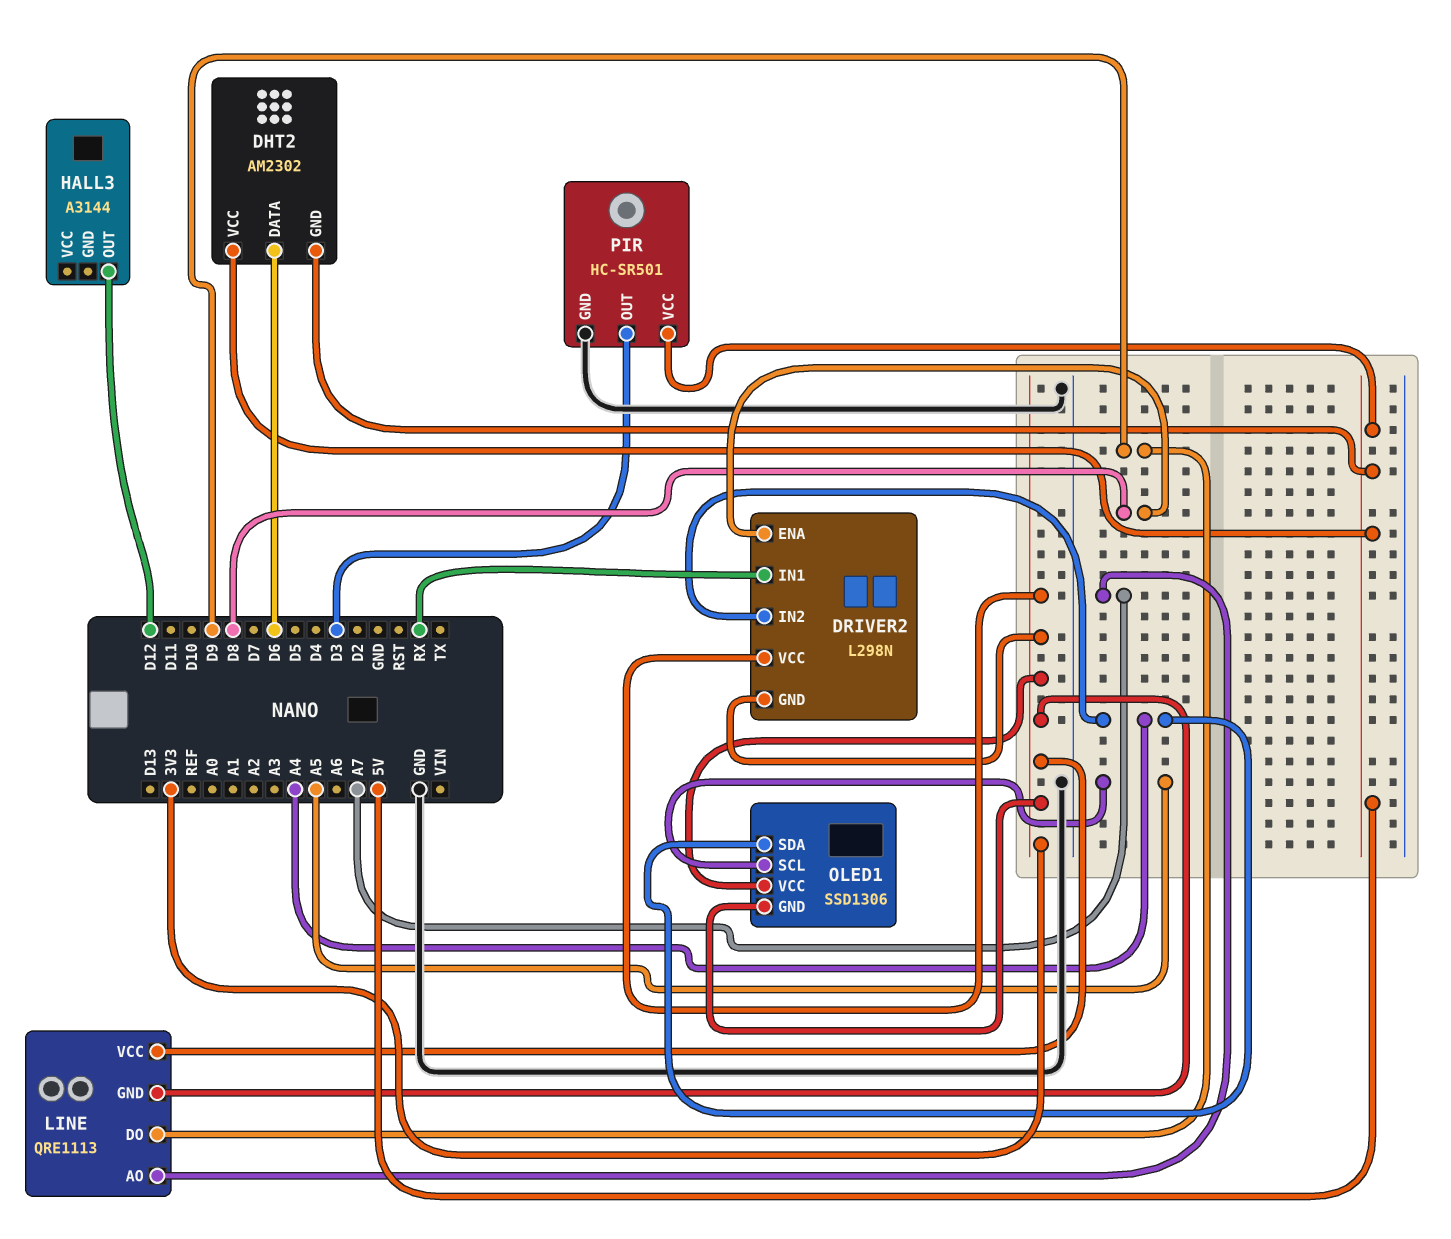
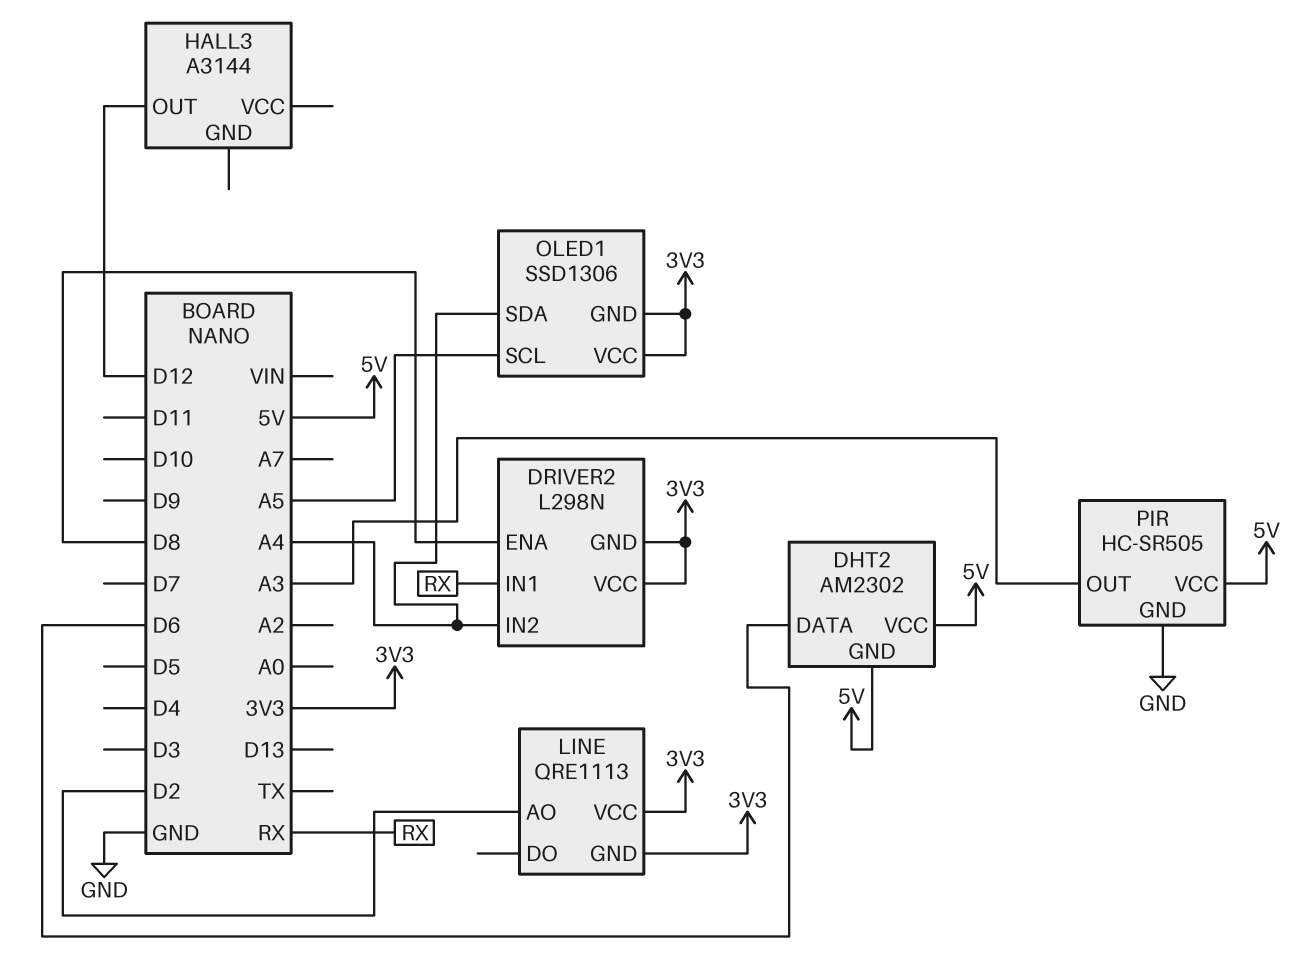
LINE pin AO: A7 -> D2
LINE pin DO: D9 -> none
PIR: HC-SR501 -> HC-SR505
PIR pin OUT: D3 -> A3

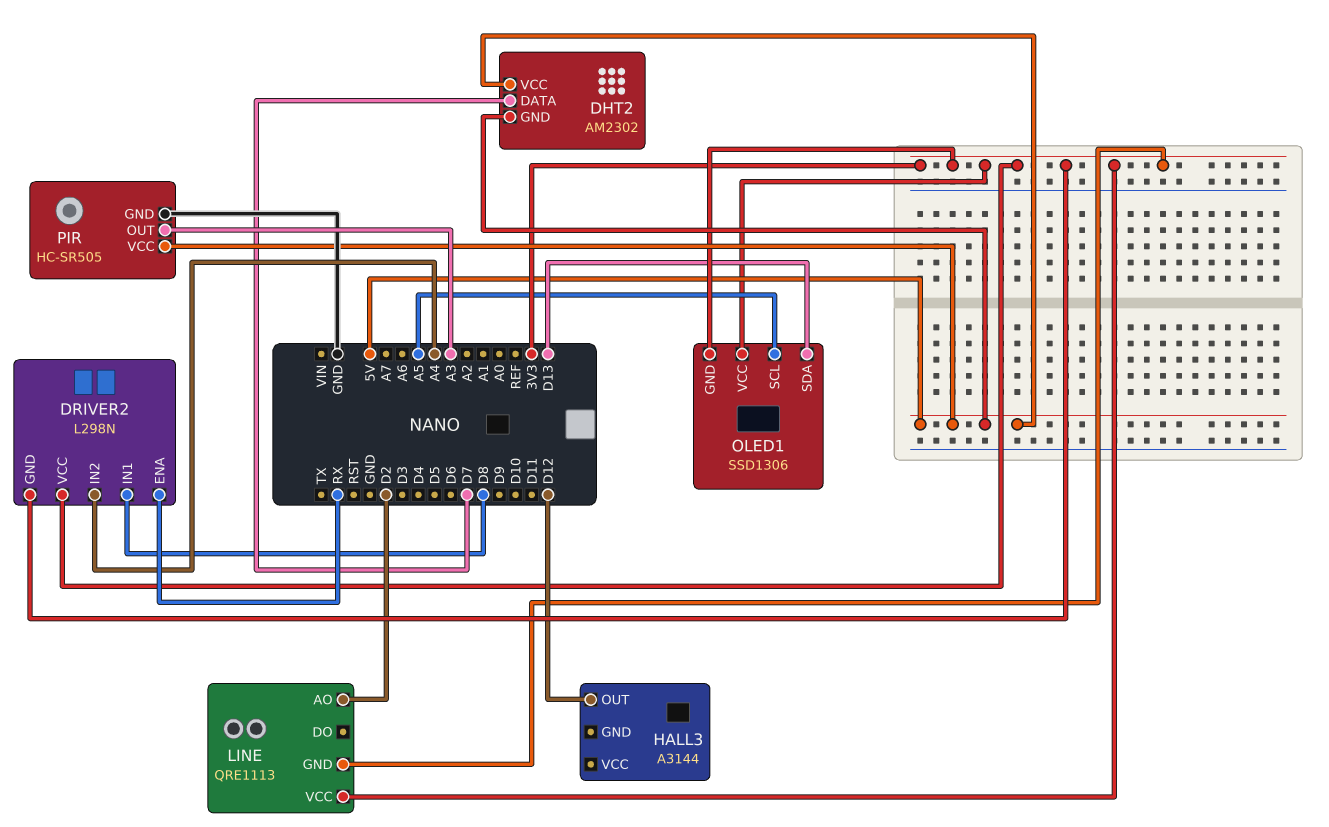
DHT2 pin DATA: D6 -> D7
DRIVER2 pin ENA: D8 -> RX
DRIVER2 pin IN1: RX -> D8
OLED1 pin SDA: A4 -> D13

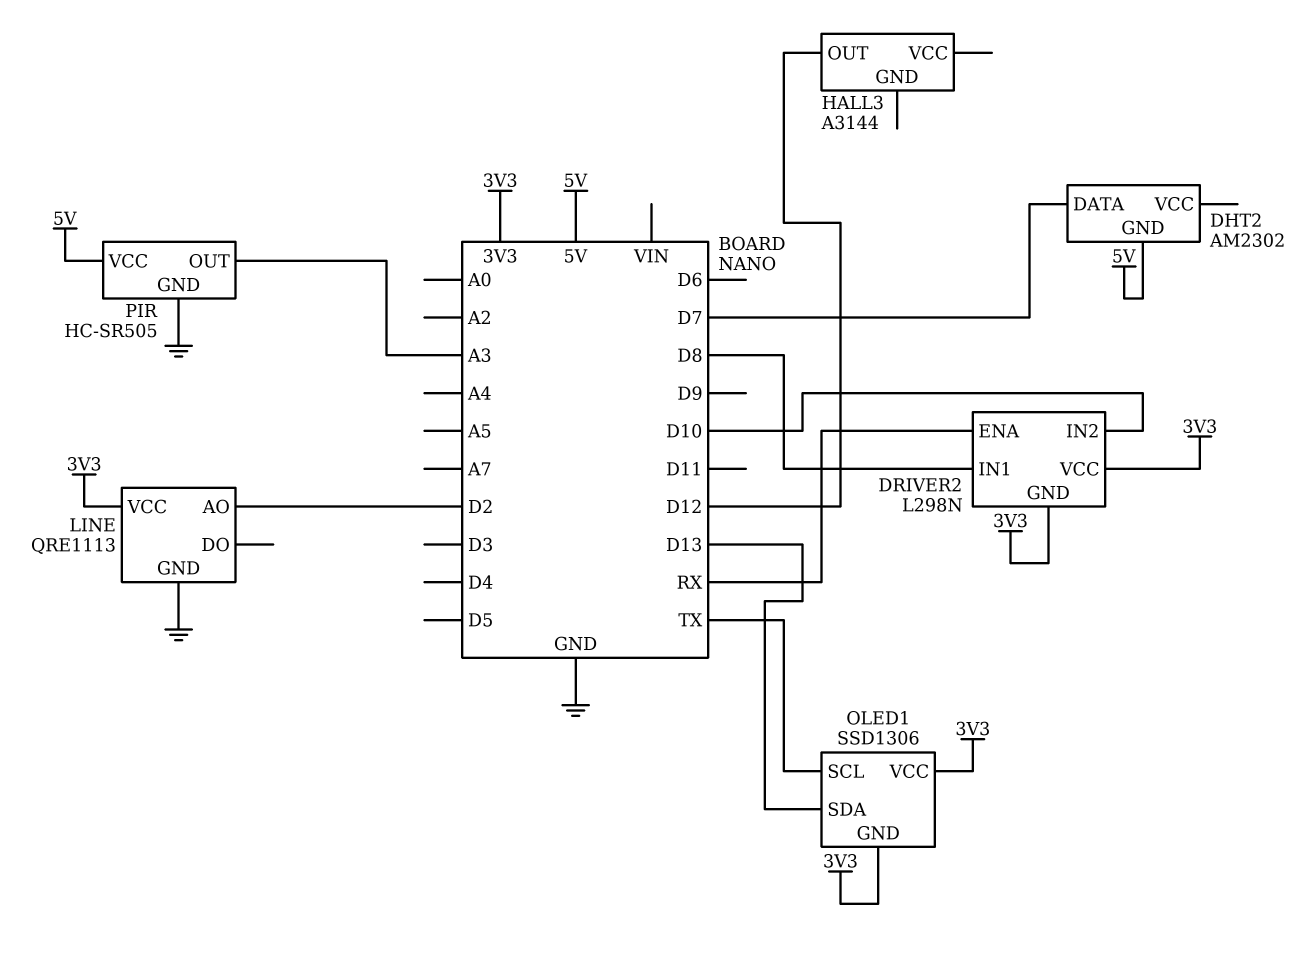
DHT2 pin VCC: 5V -> none
DRIVER2 pin IN2: A4 -> D10
LINE pin GND: 3V3 -> GND
OLED1 pin SCL: A5 -> TX

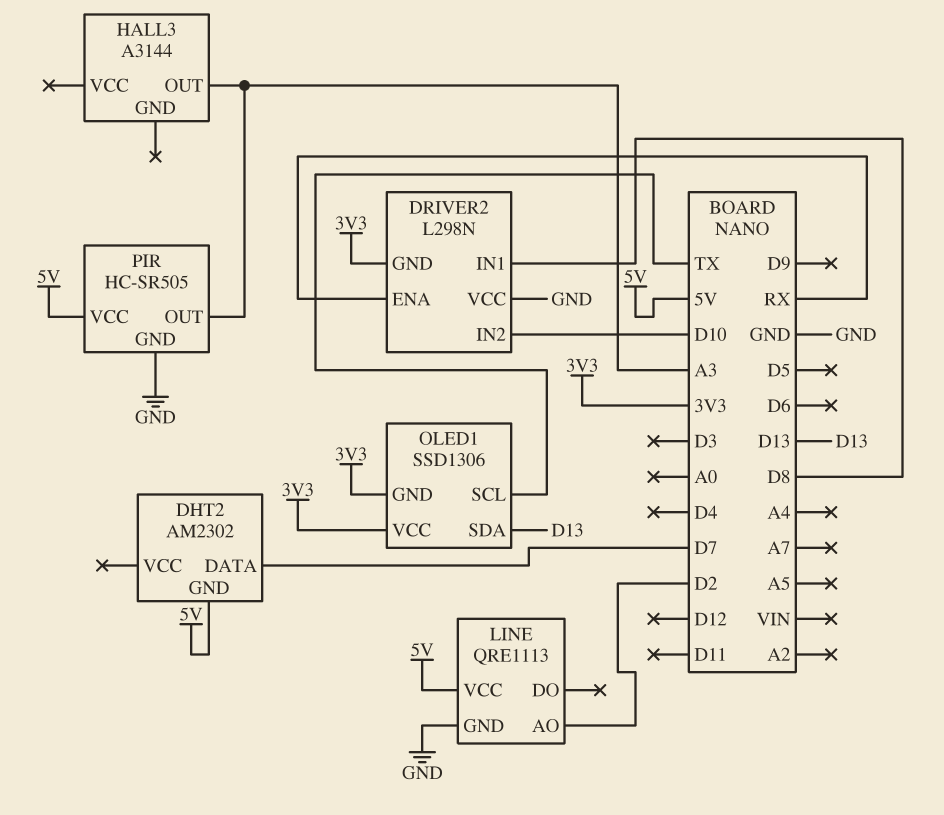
DRIVER2 pin VCC: 3V3 -> GND
HALL3 pin OUT: D12 -> A3
LINE pin VCC: 3V3 -> 5V

